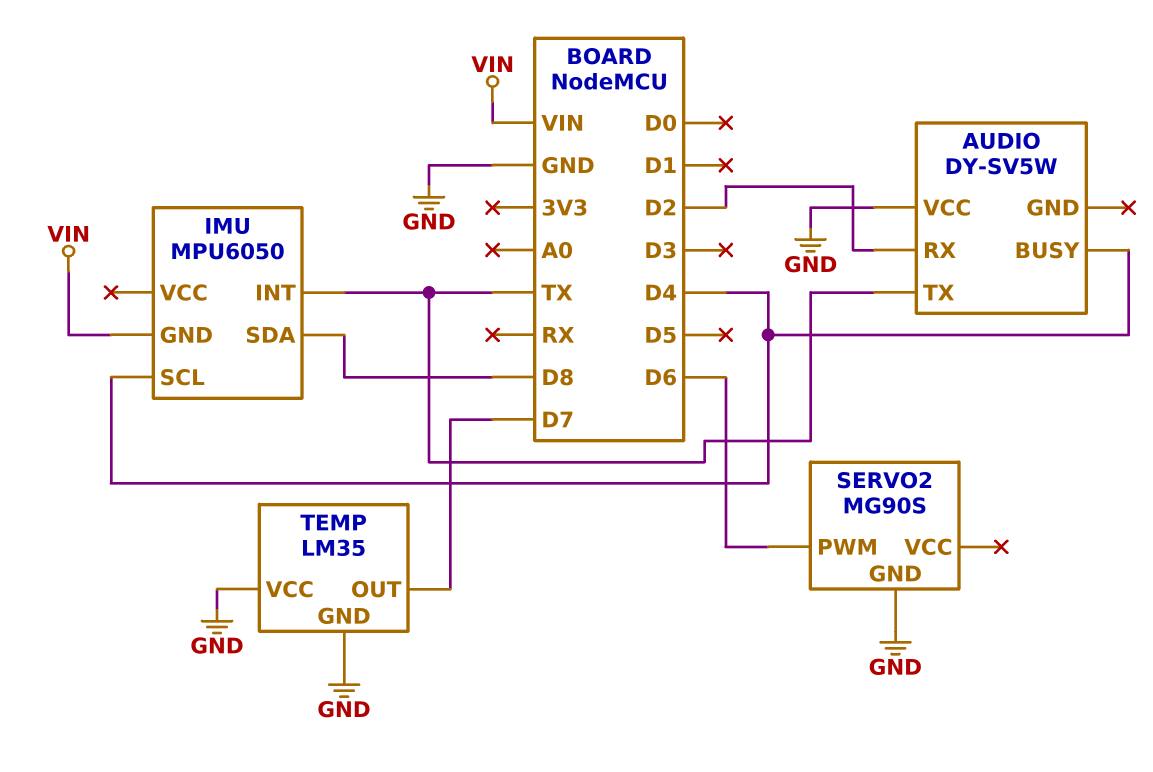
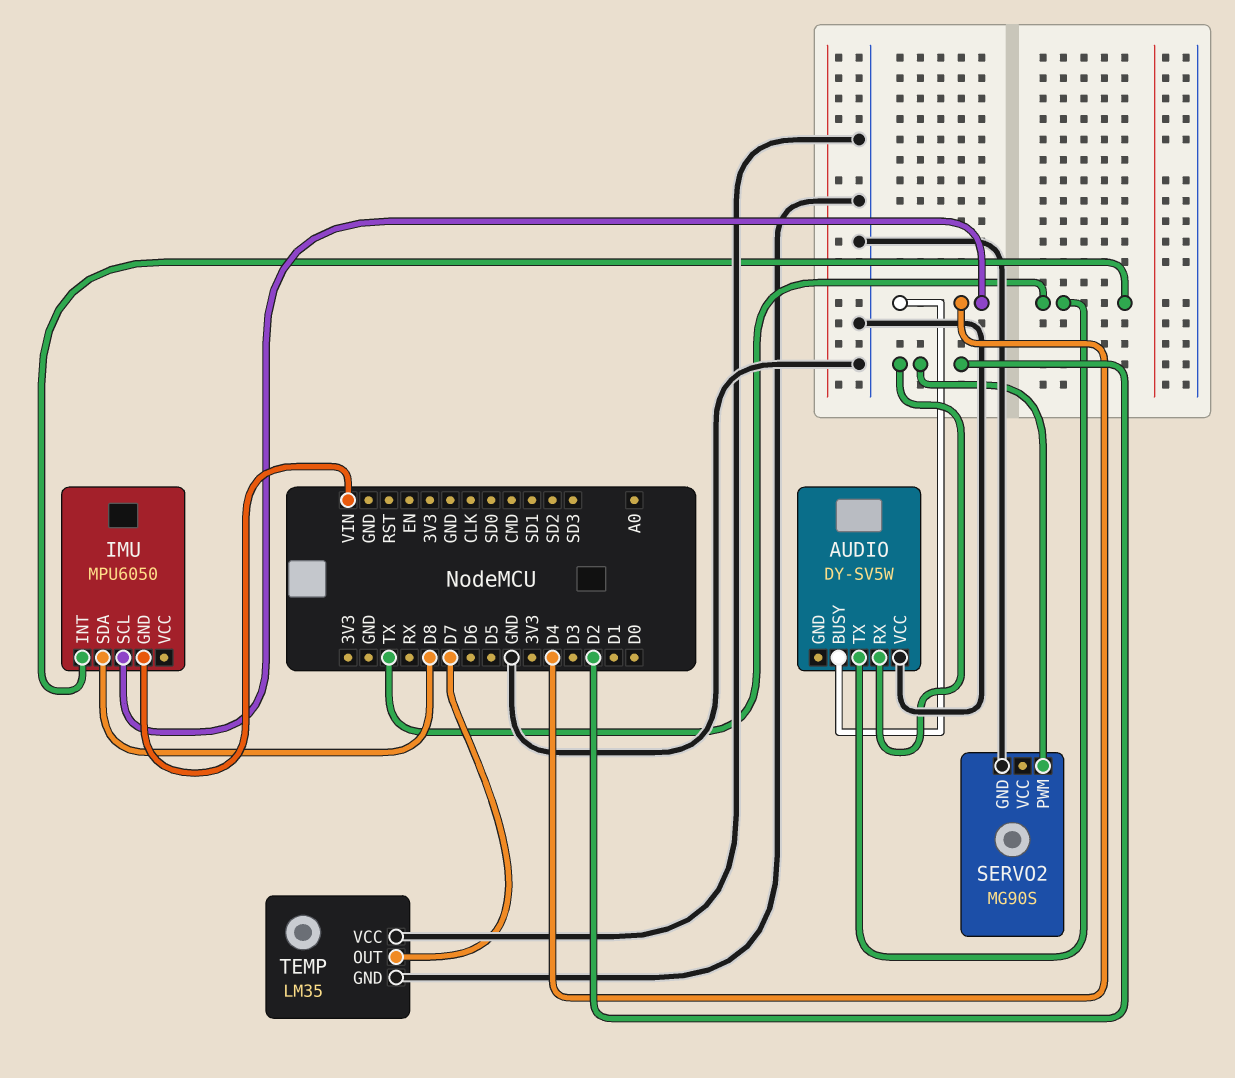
SERVO2 pin PWM: D6 -> D2

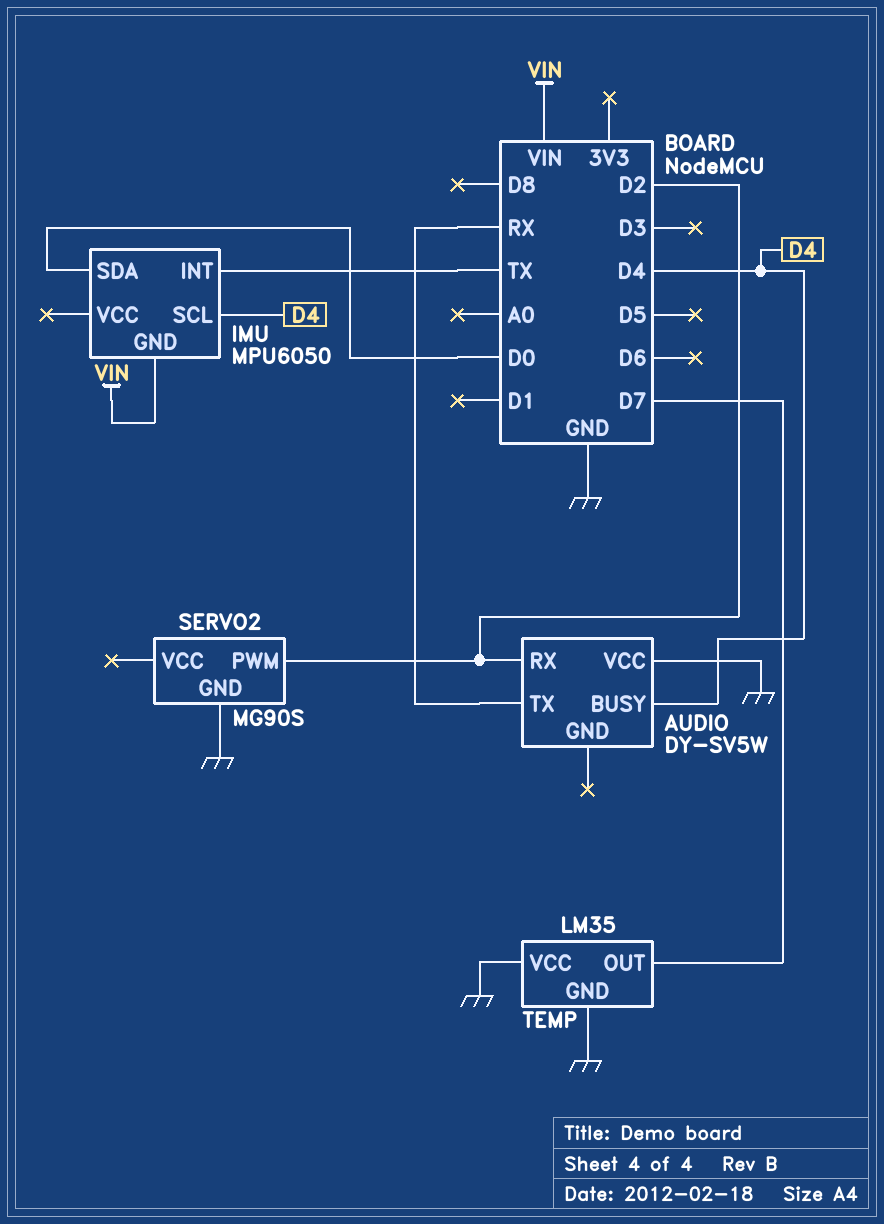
AUDIO pin TX: TX -> RX
IMU pin SDA: D8 -> D0

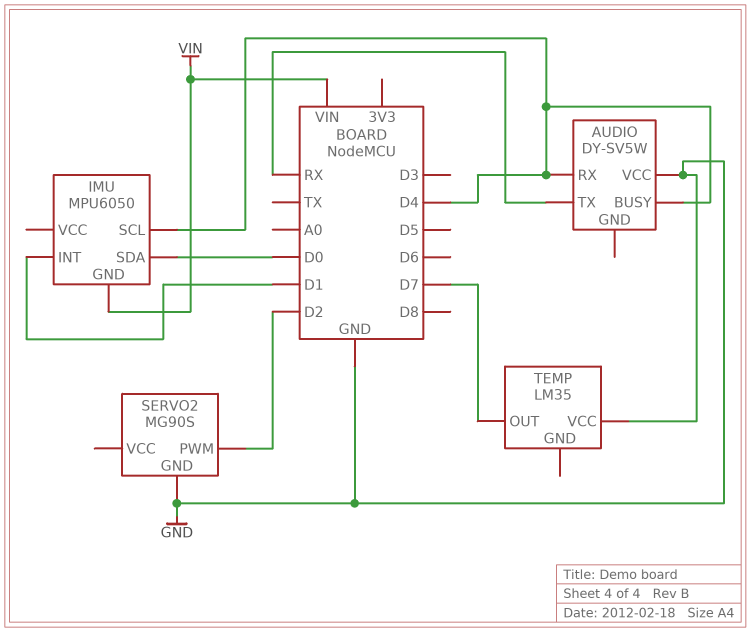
AUDIO pin RX: D2 -> D4
IMU pin INT: TX -> D1
TEMP pin GND: GND -> none

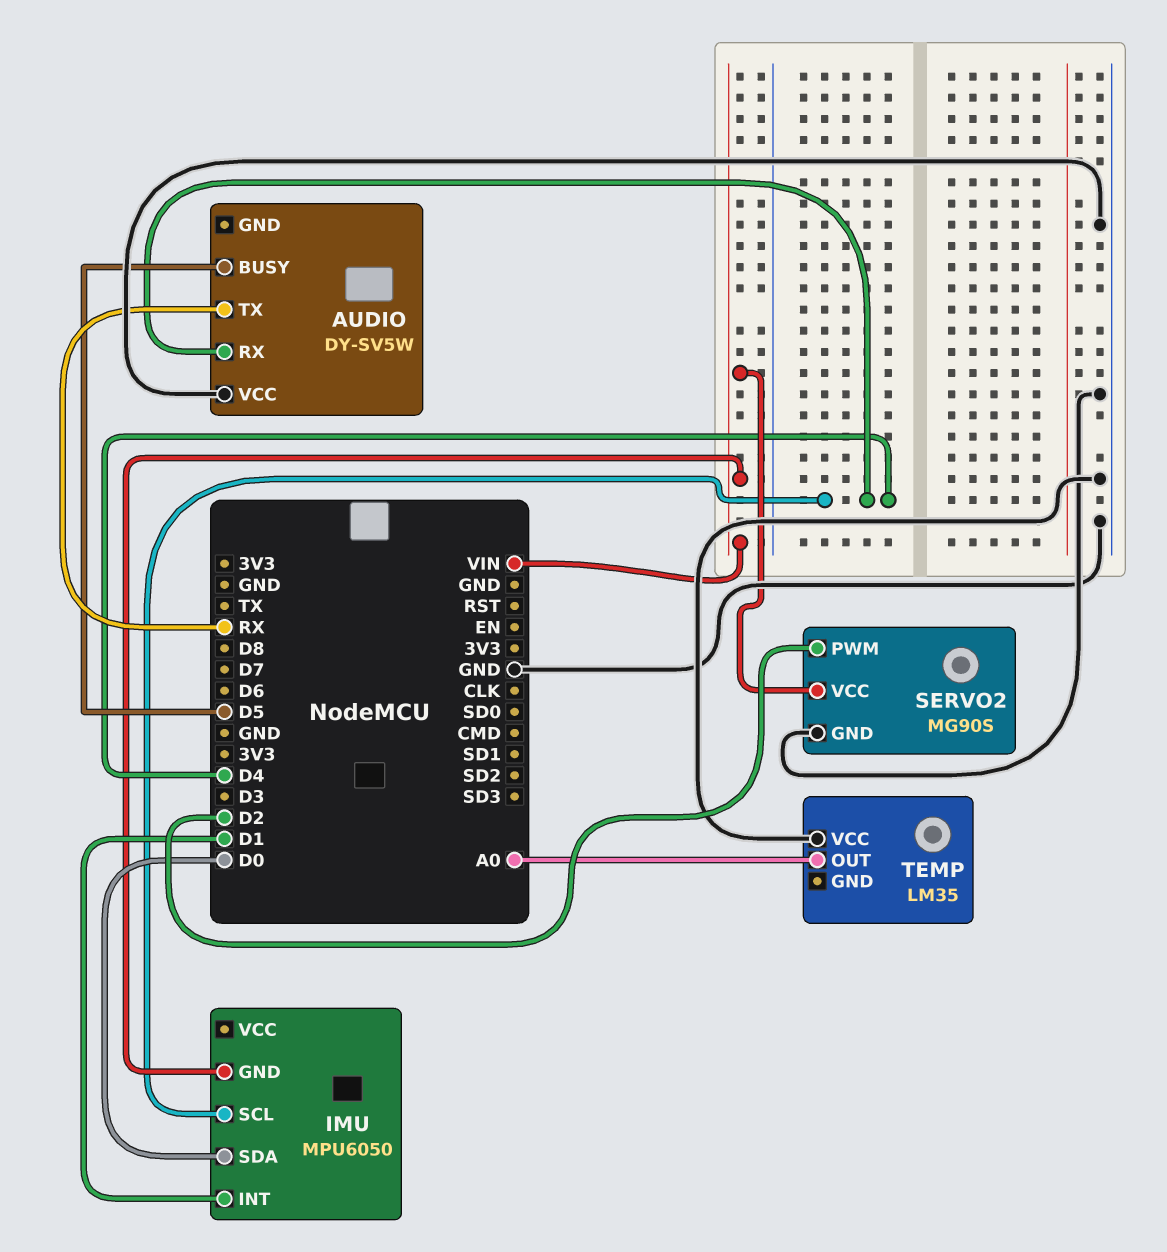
AUDIO pin BUSY: D4 -> D5
SERVO2 pin VCC: none -> VIN
TEMP pin OUT: D7 -> A0

